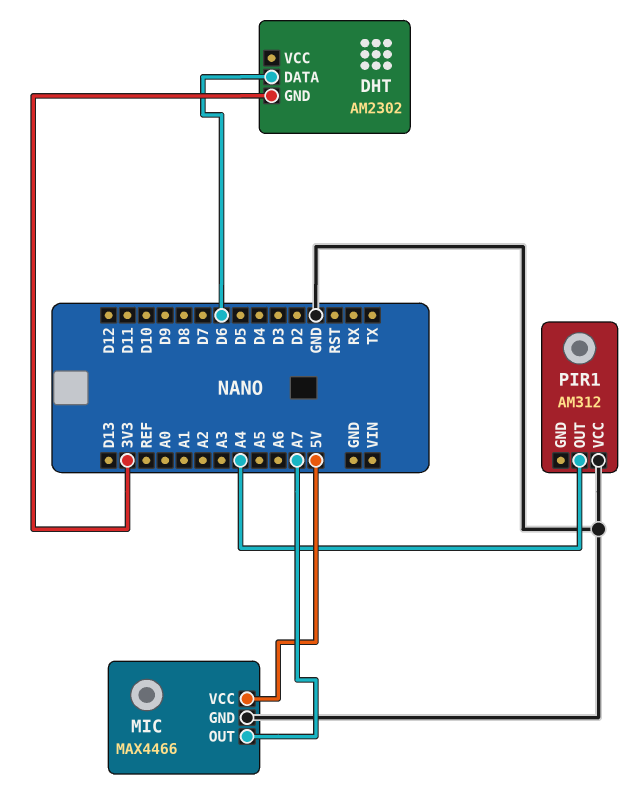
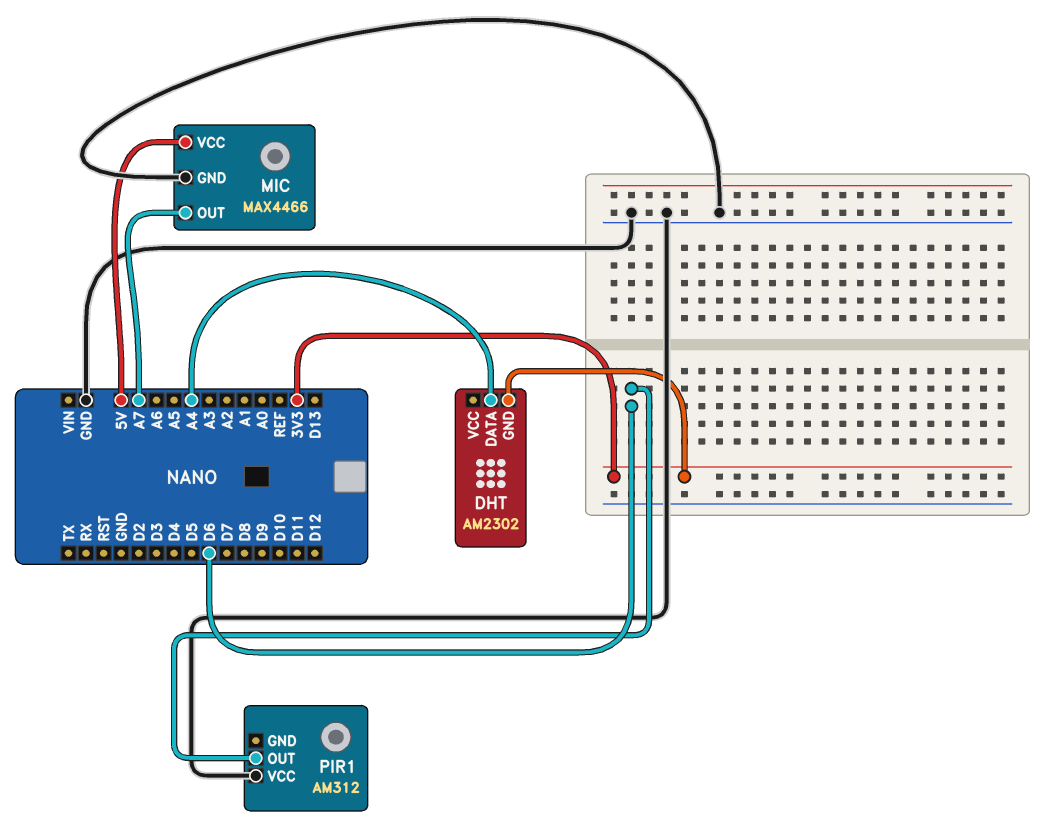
DHT pin DATA: D6 -> A4
PIR1 pin OUT: A4 -> D6

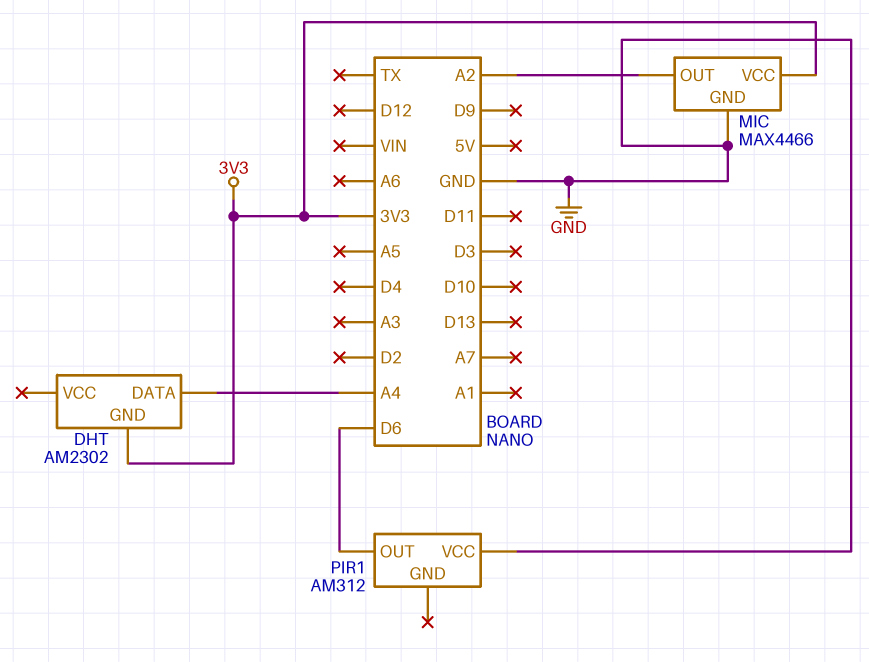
MIC pin OUT: A7 -> A2
MIC pin VCC: 5V -> 3V3

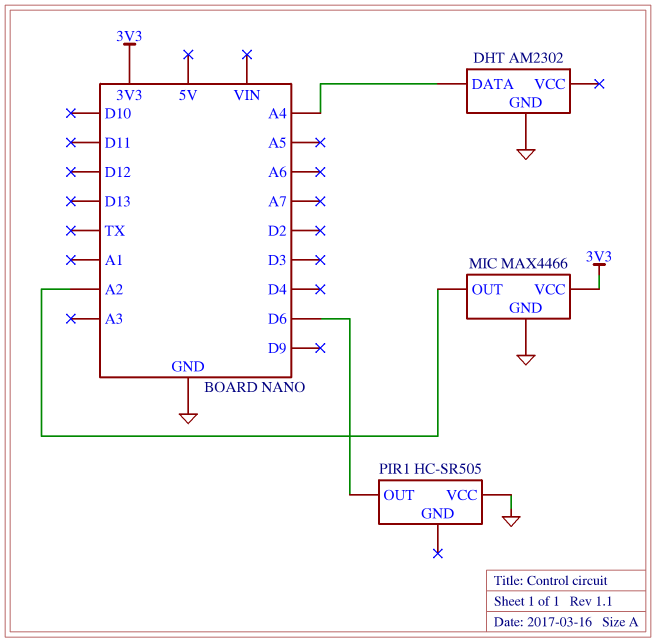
DHT pin GND: 3V3 -> GND
PIR1: AM312 -> HC-SR505

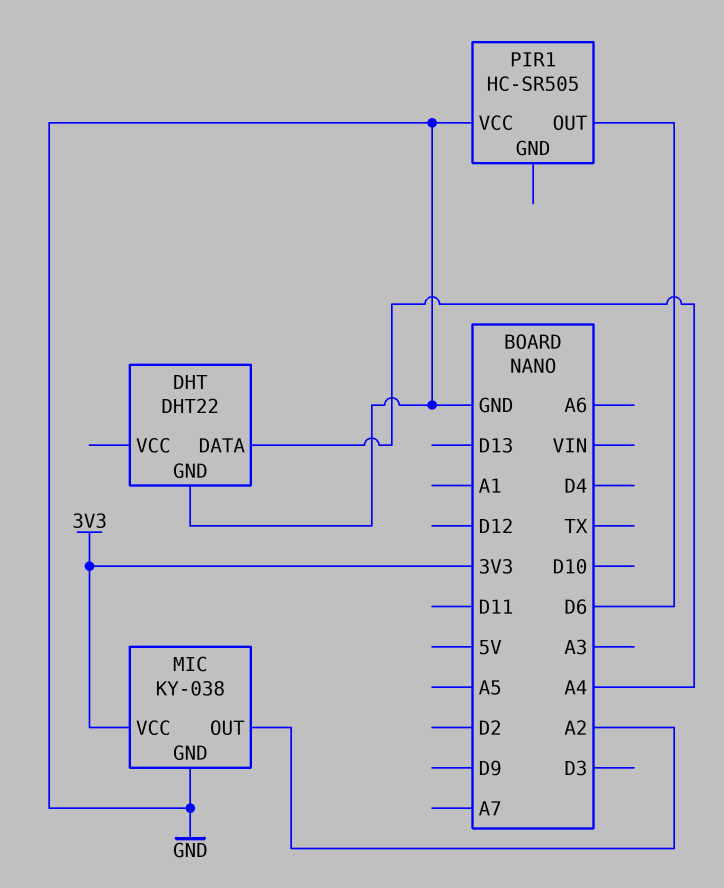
DHT: AM2302 -> DHT22
MIC: MAX4466 -> KY-038

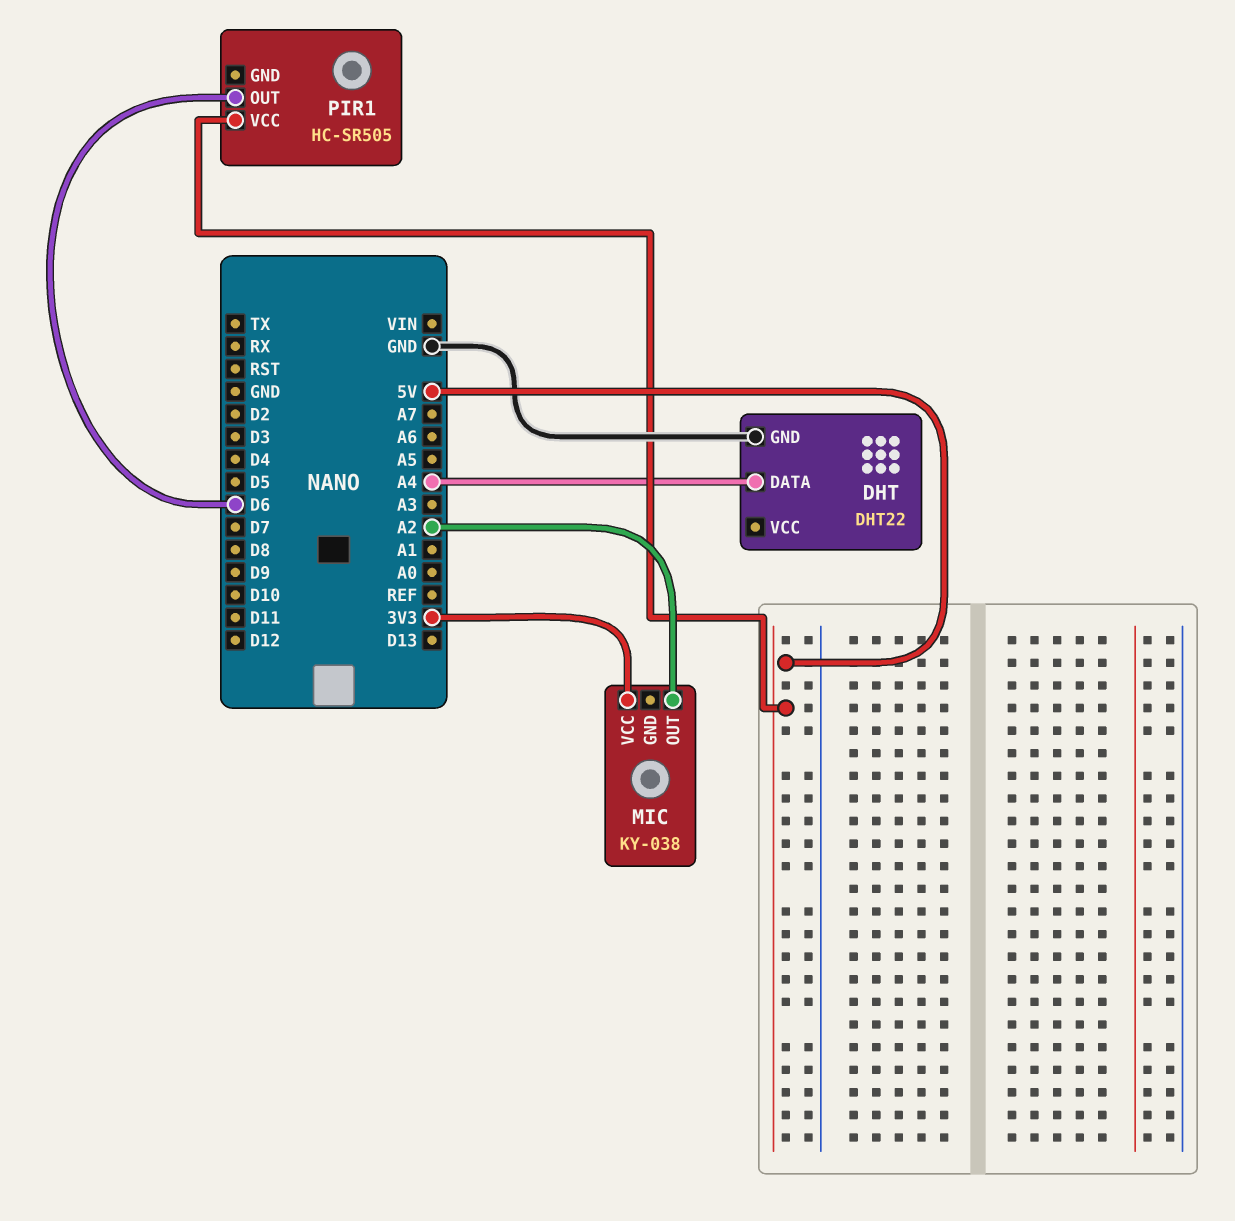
MIC pin GND: GND -> none
PIR1 pin VCC: GND -> 5V

